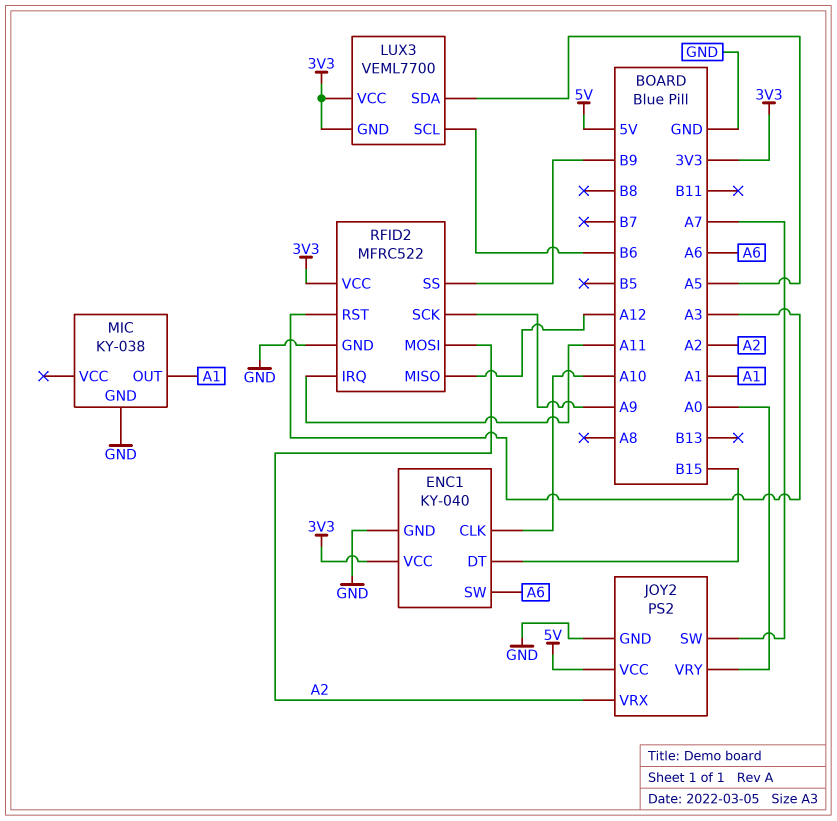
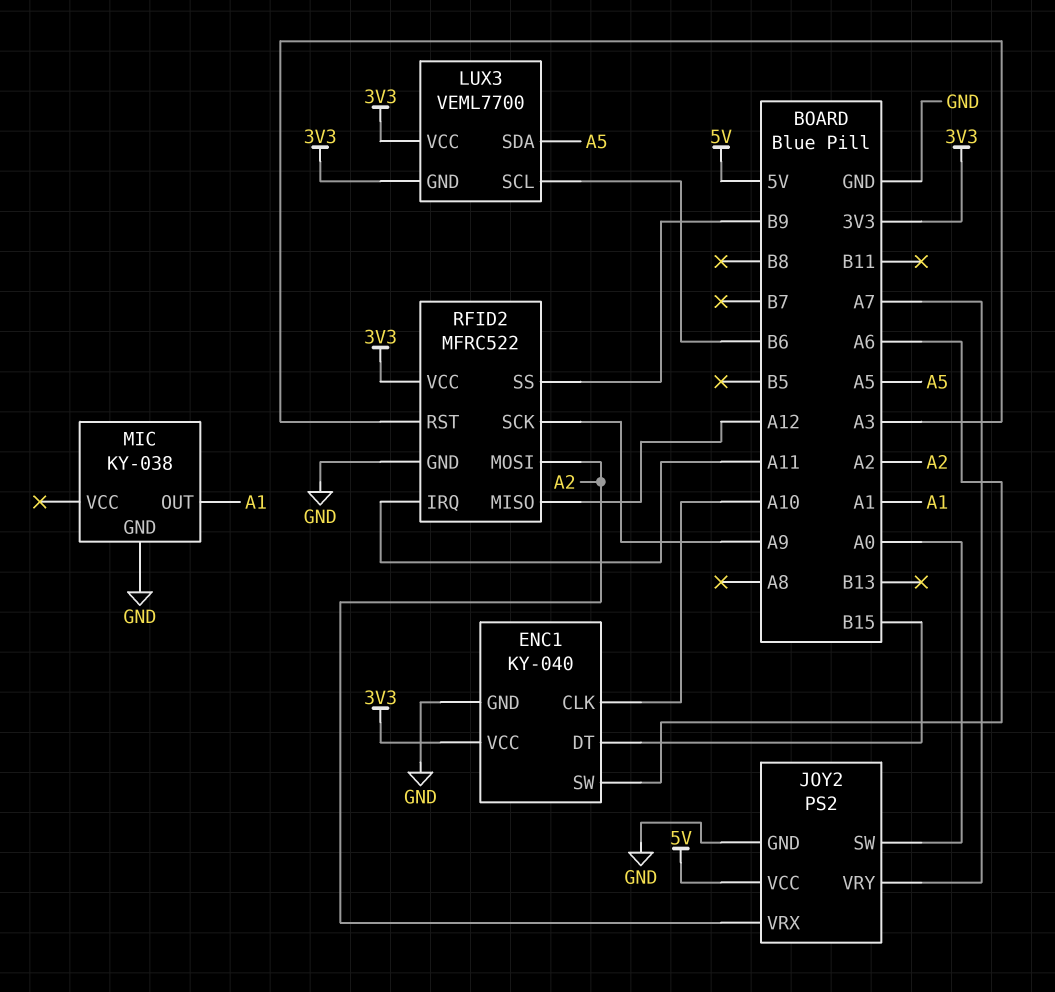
JOY2 pin SW: A7 -> A0
JOY2 pin VRY: A0 -> A7

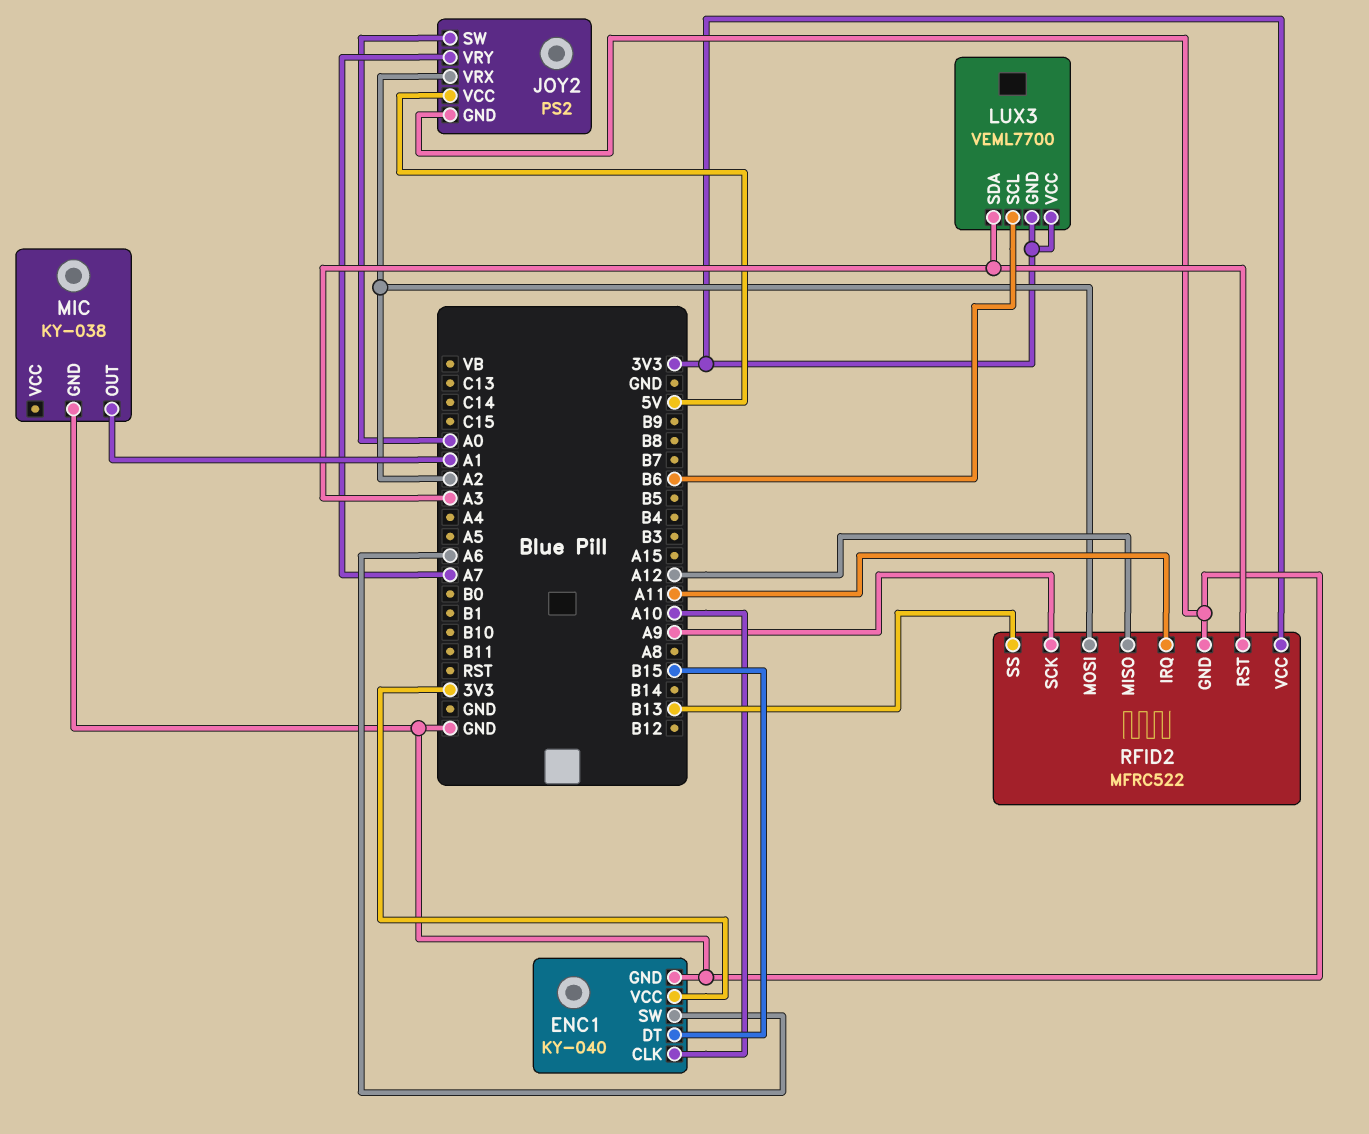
LUX3 pin SDA: A5 -> A3
RFID2 pin SS: B9 -> B13

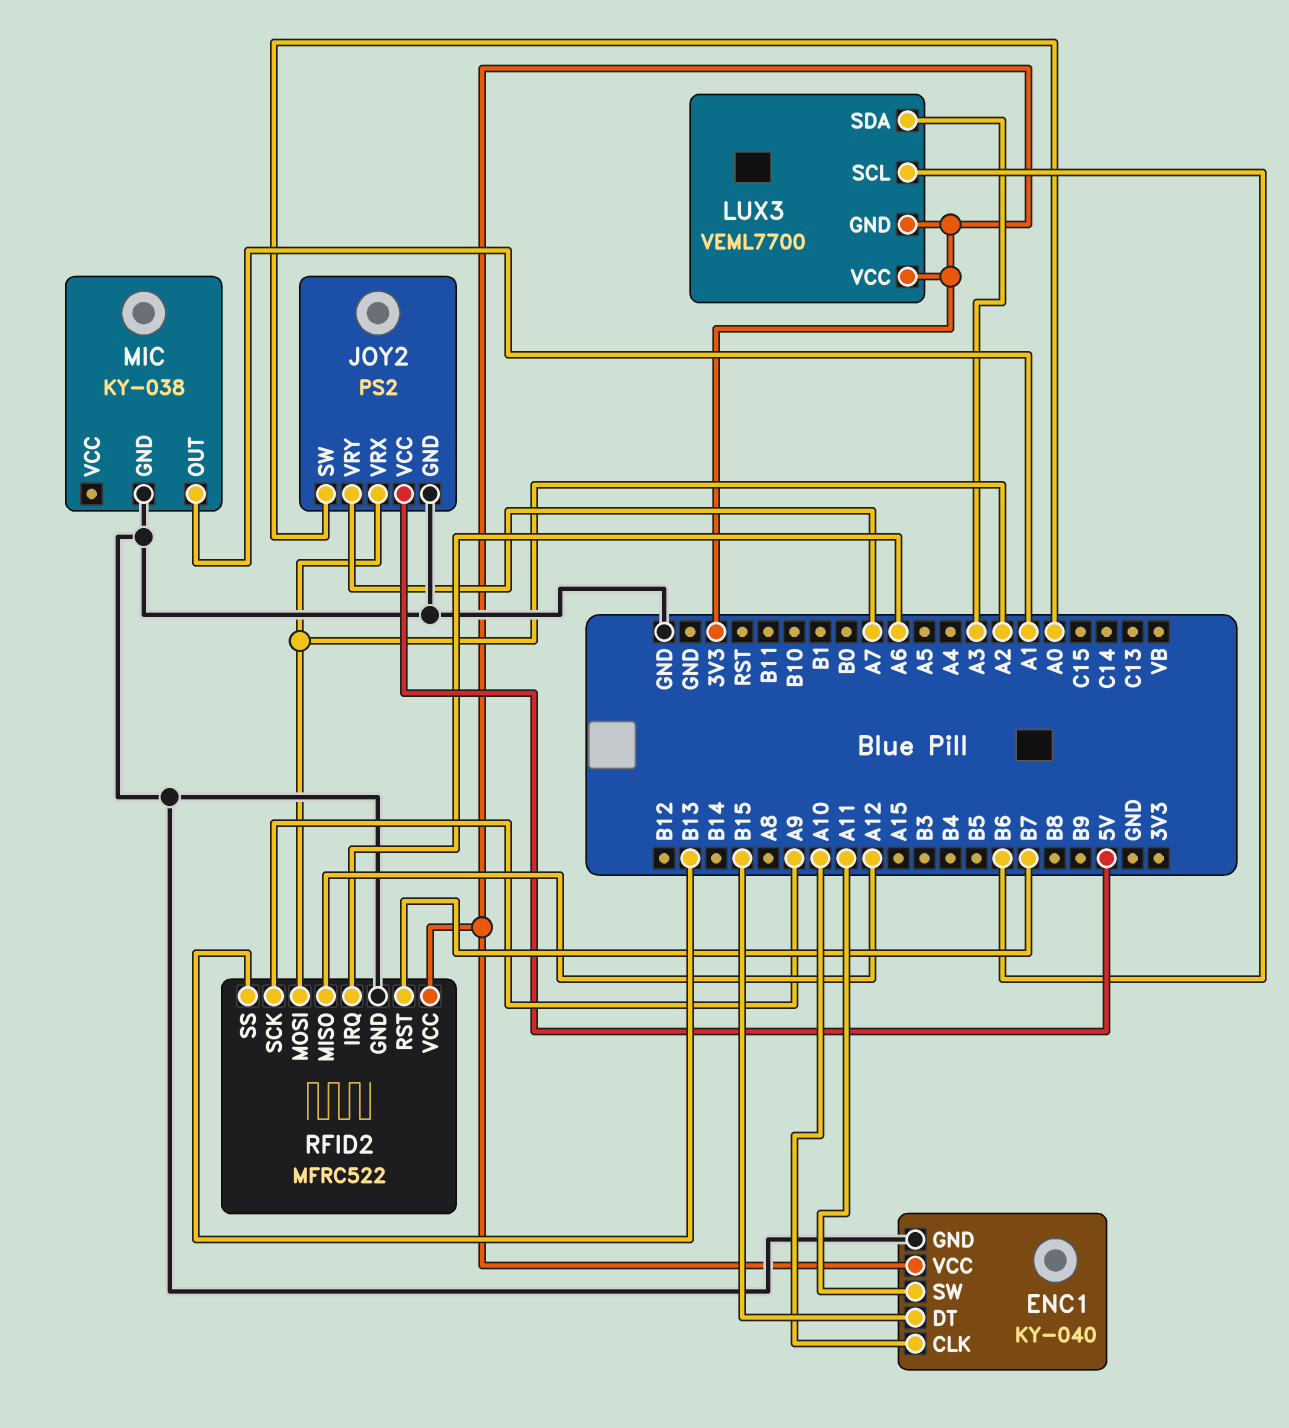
ENC1 pin SW: A6 -> A11
RFID2 pin IRQ: A11 -> A6
RFID2 pin RST: A3 -> B7

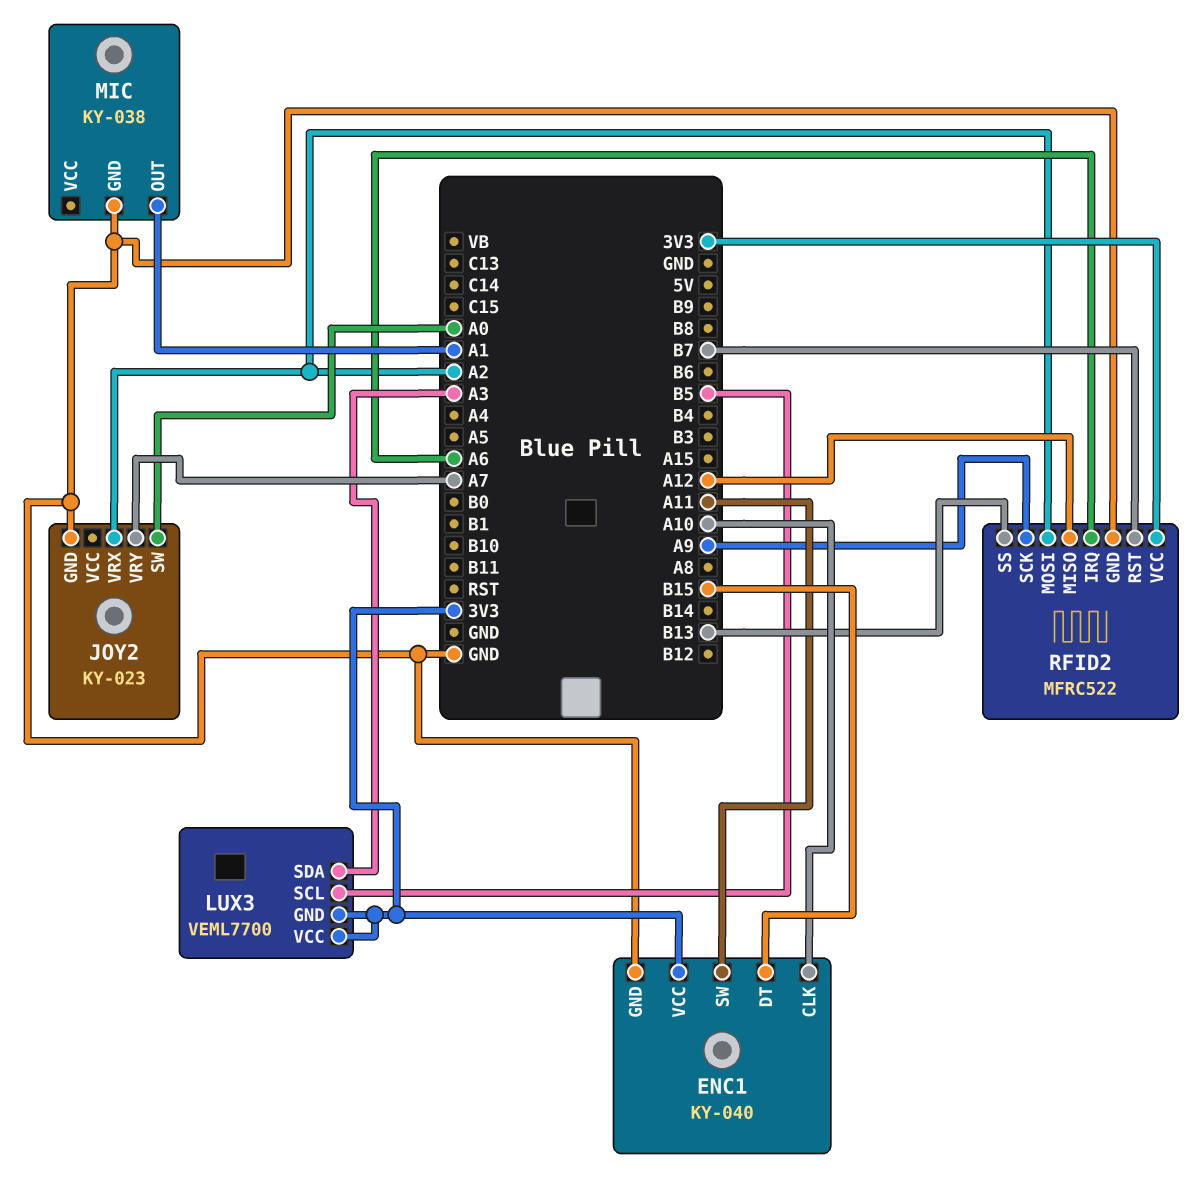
JOY2: PS2 -> KY-023
JOY2 pin VCC: 5V -> none
LUX3 pin SCL: B6 -> B5

